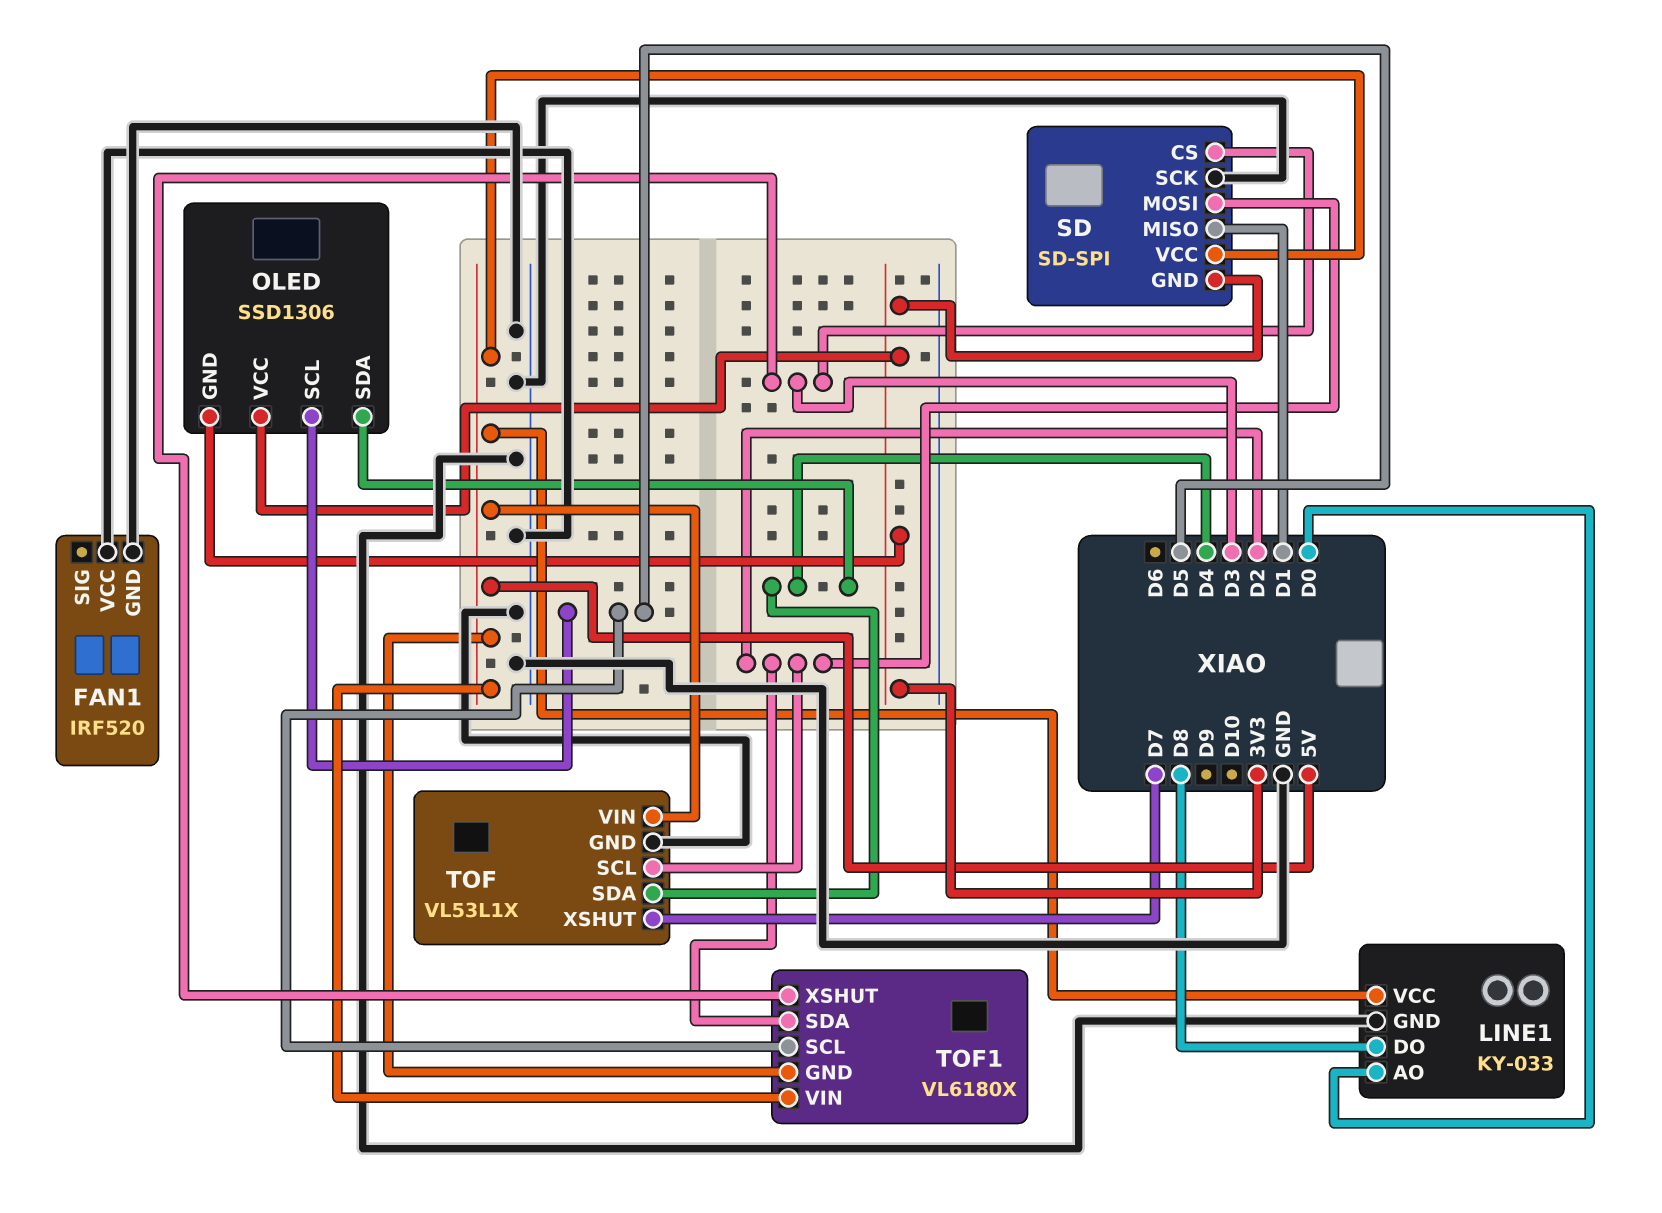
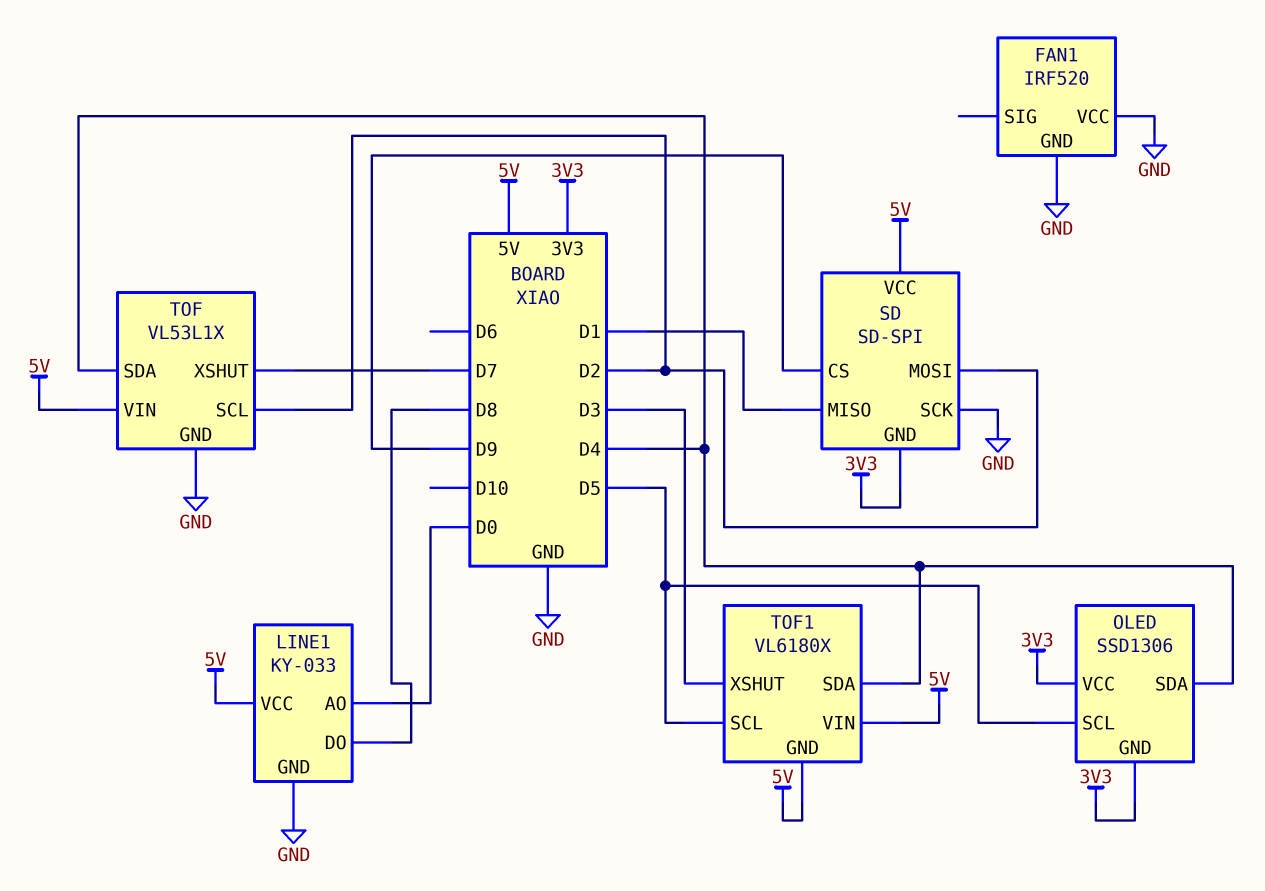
SD pin CS: D3 -> D9
TOF1 pin SDA: D2 -> D4

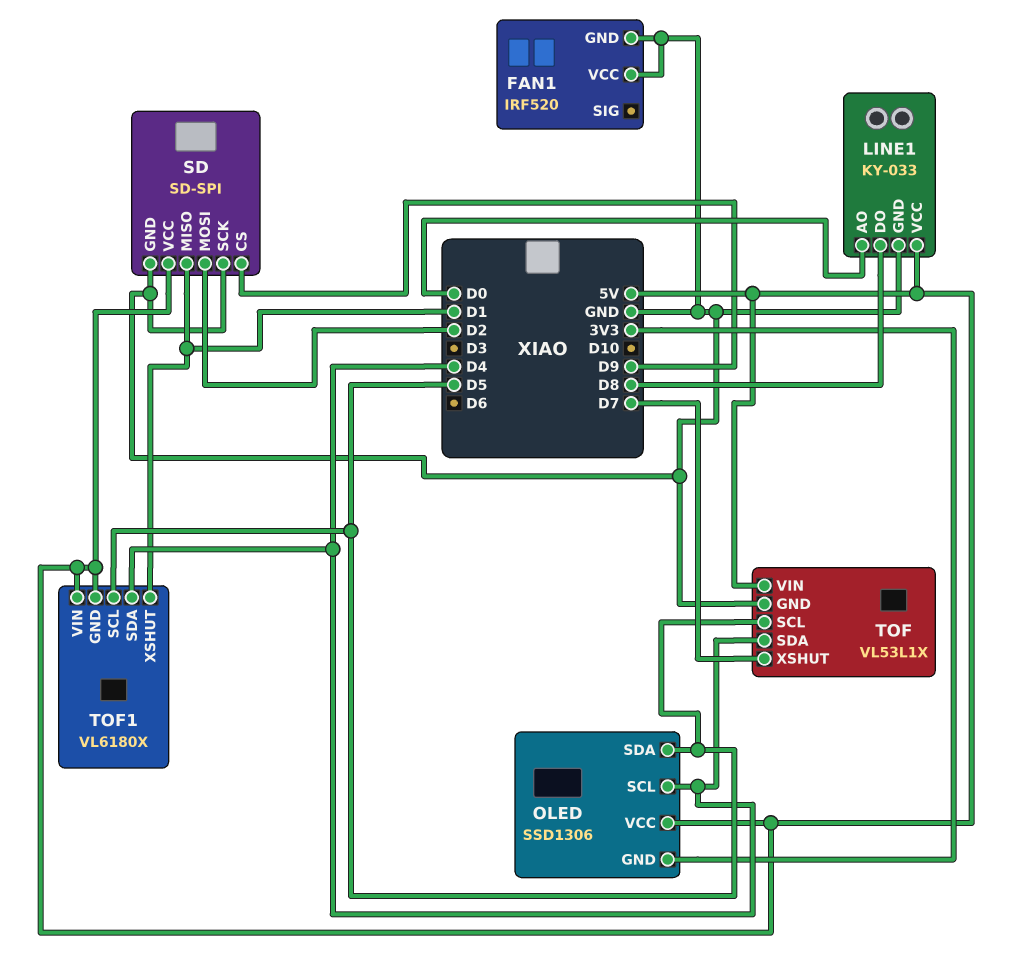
OLED pin SCL: D5 -> D4
OLED pin SDA: D4 -> D5
OLED pin VCC: 3V3 -> 5V
SD pin GND: 3V3 -> GND
TOF pin SCL: D2 -> D5
TOF1 pin XSHUT: D3 -> D1

